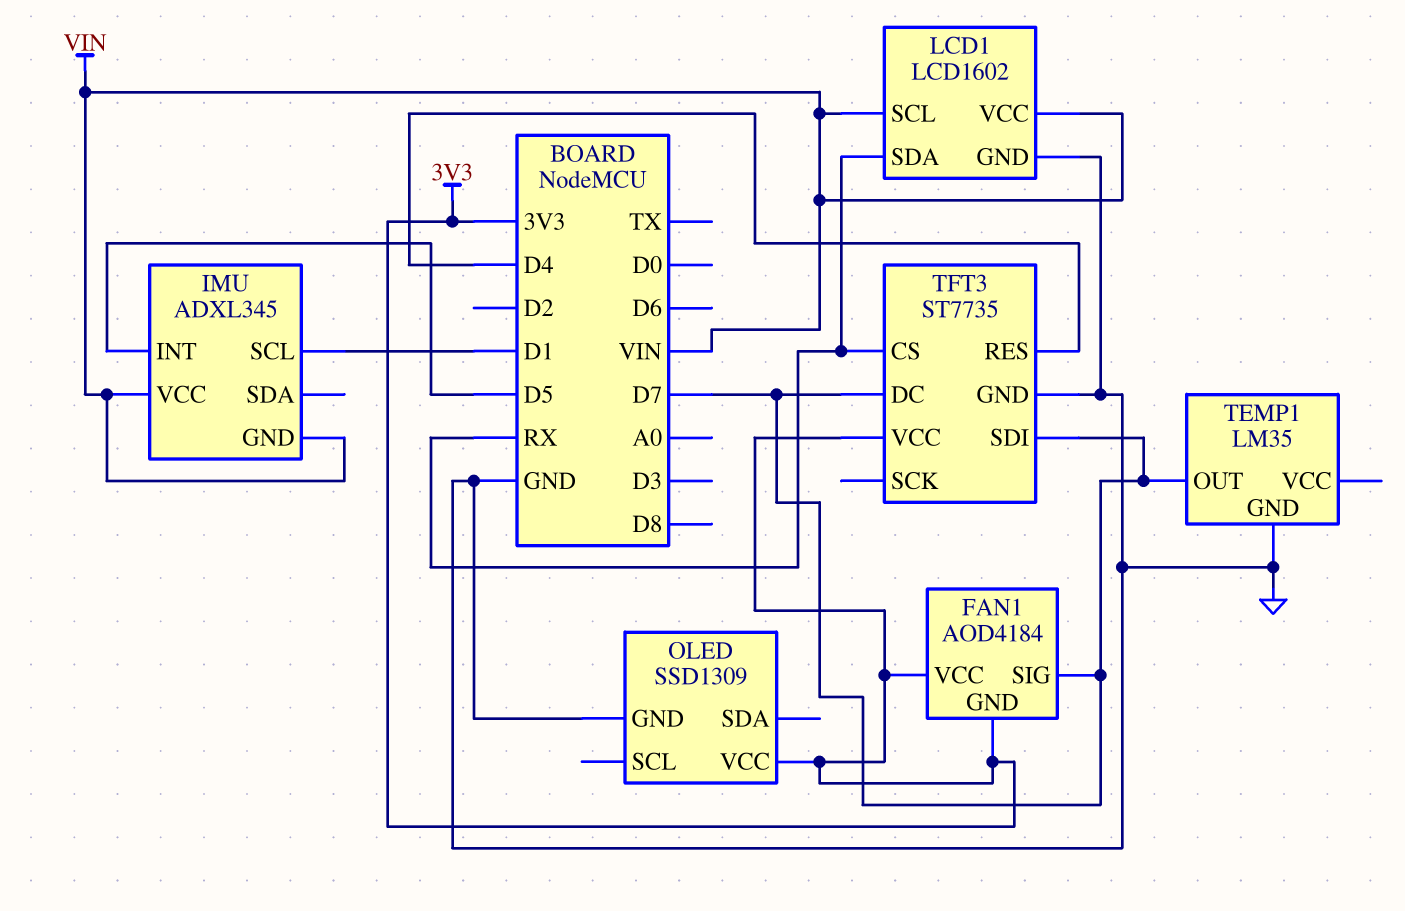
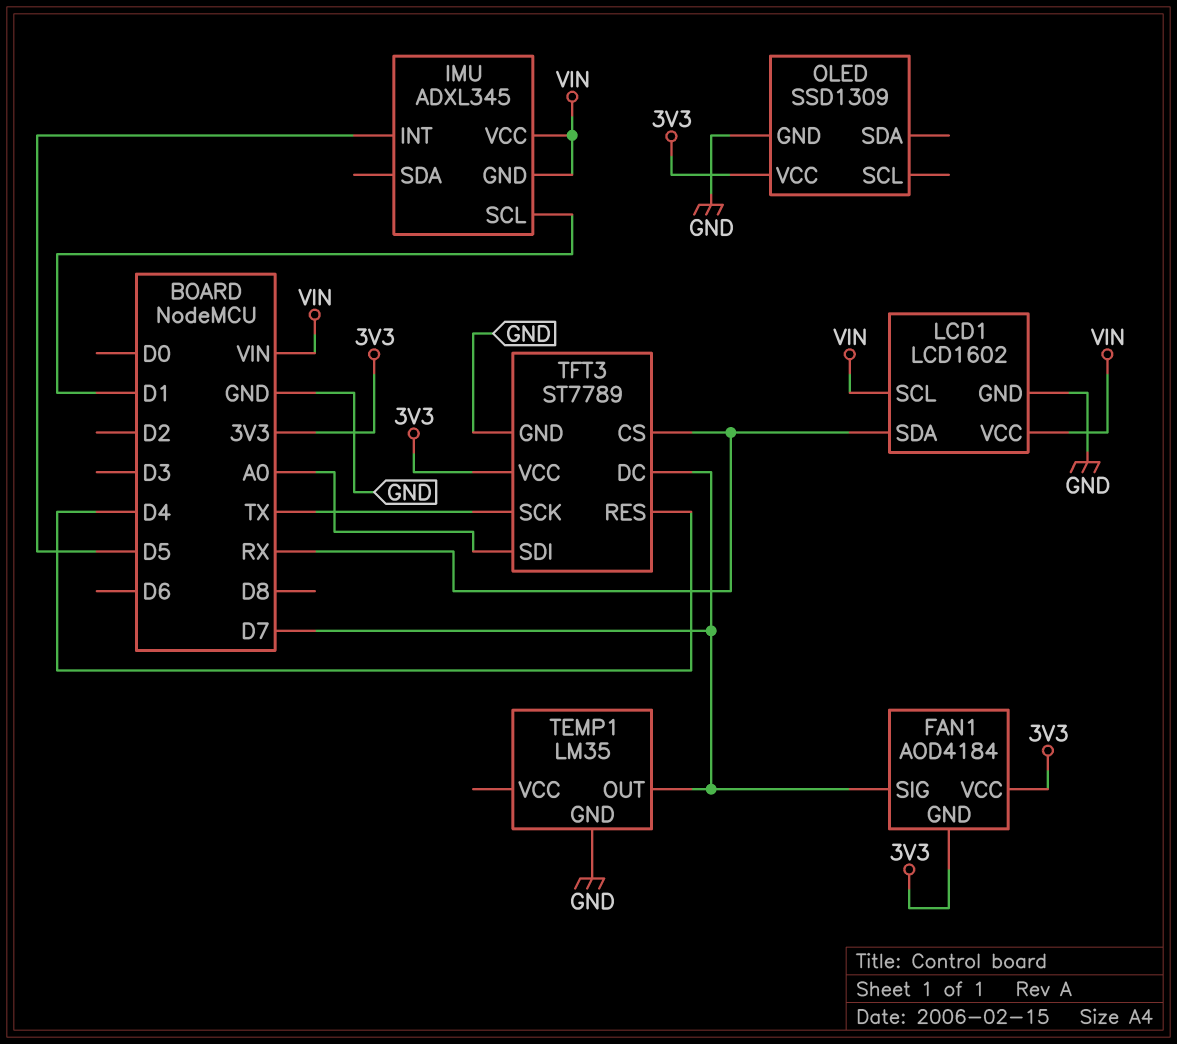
TFT3: ST7735 -> ST7789
TFT3 pin SCK: none -> TX
TFT3 pin SDI: D7 -> A0

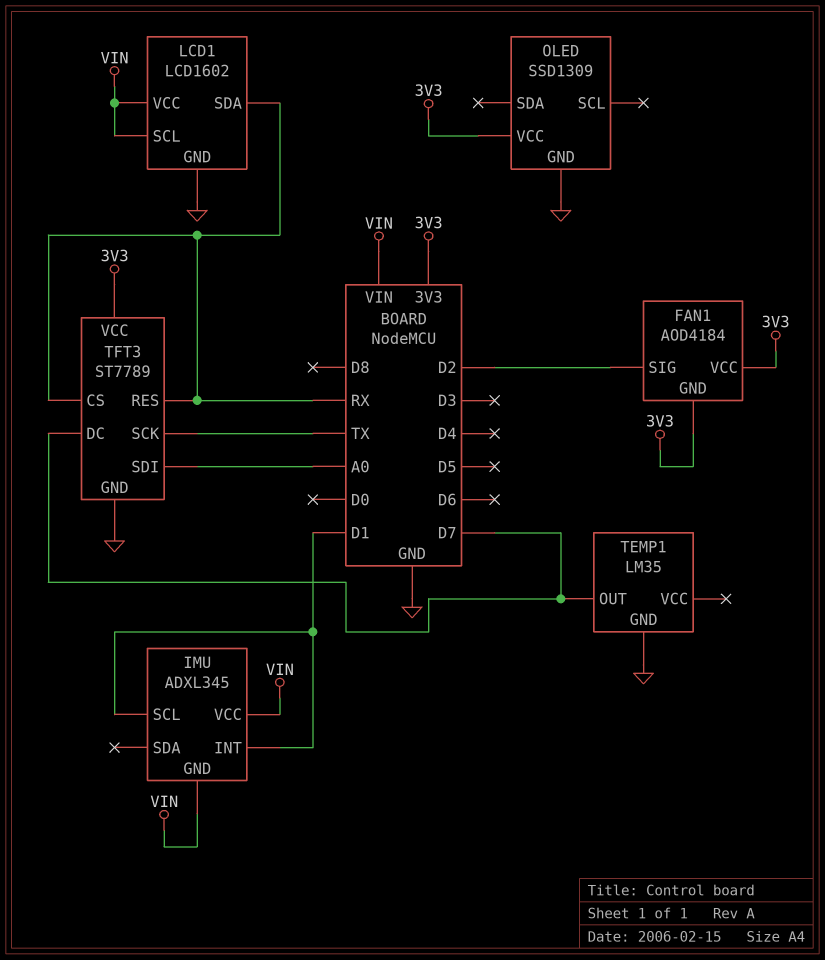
FAN1 pin SIG: D7 -> D2
IMU pin INT: D5 -> D1
TFT3 pin RES: D4 -> RX

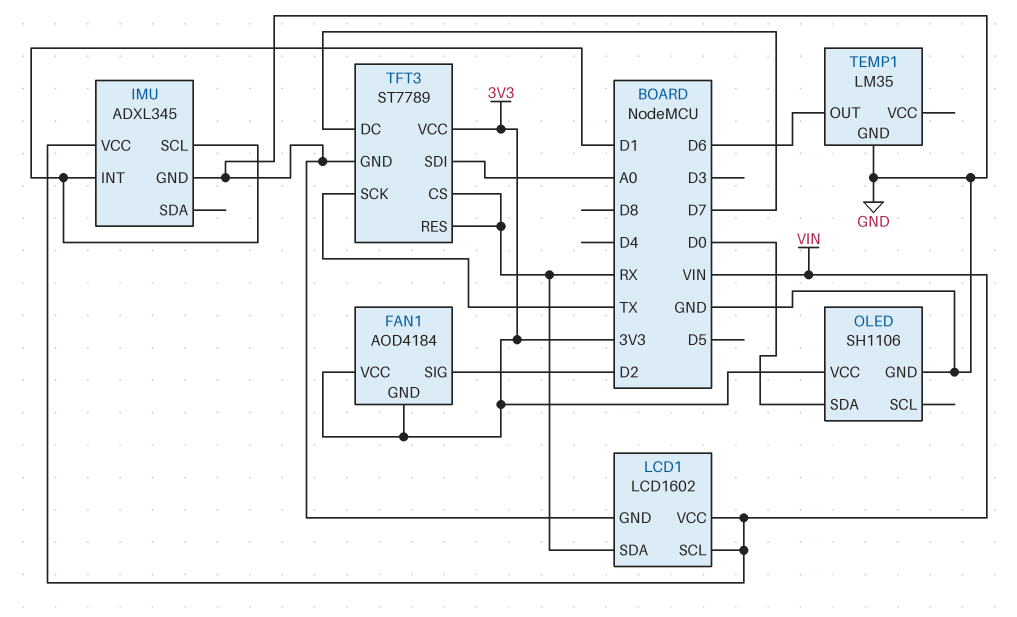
IMU pin GND: VIN -> GND
OLED: SSD1309 -> SH1106
OLED pin SDA: none -> D0
TEMP1 pin OUT: D7 -> D6

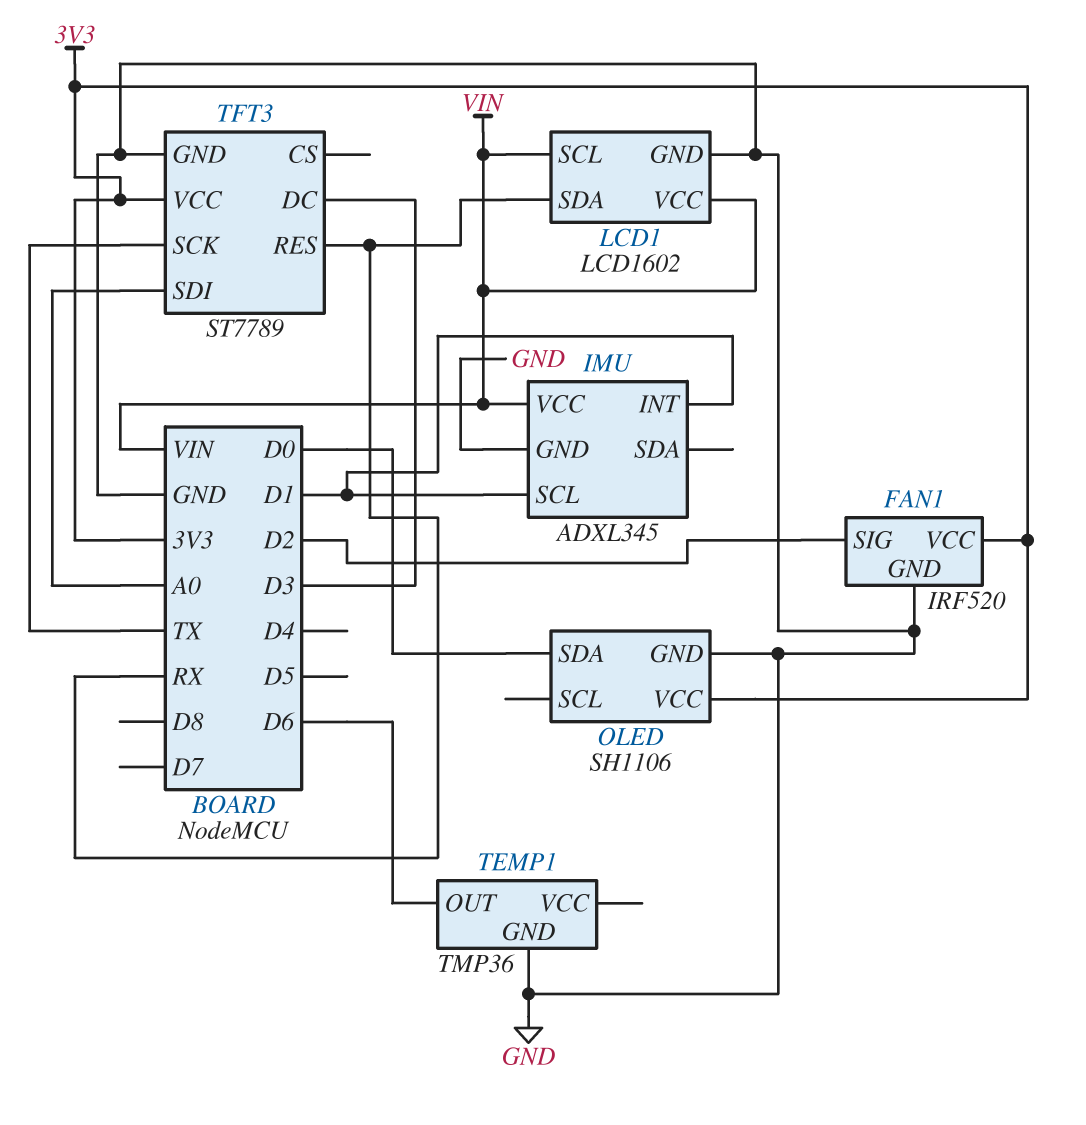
FAN1: AOD4184 -> IRF520
FAN1 pin GND: 3V3 -> GND
TEMP1: LM35 -> TMP36
TFT3 pin CS: RX -> none
TFT3 pin DC: D7 -> D3

